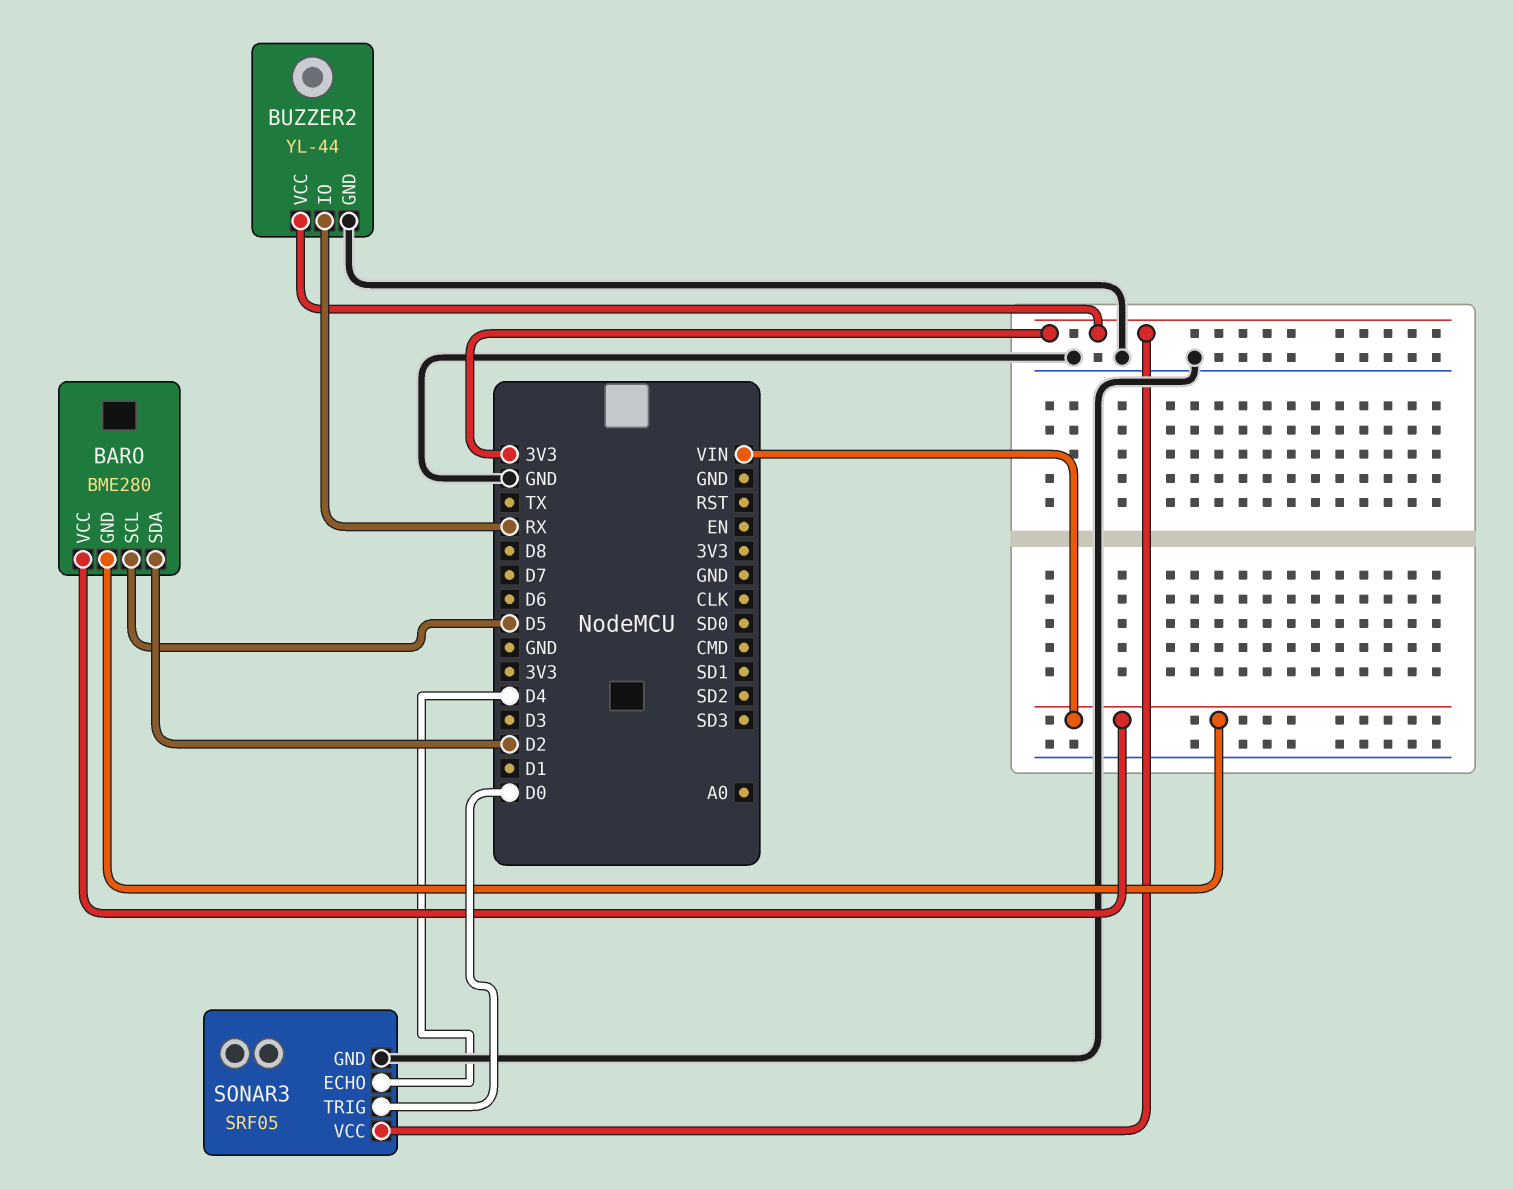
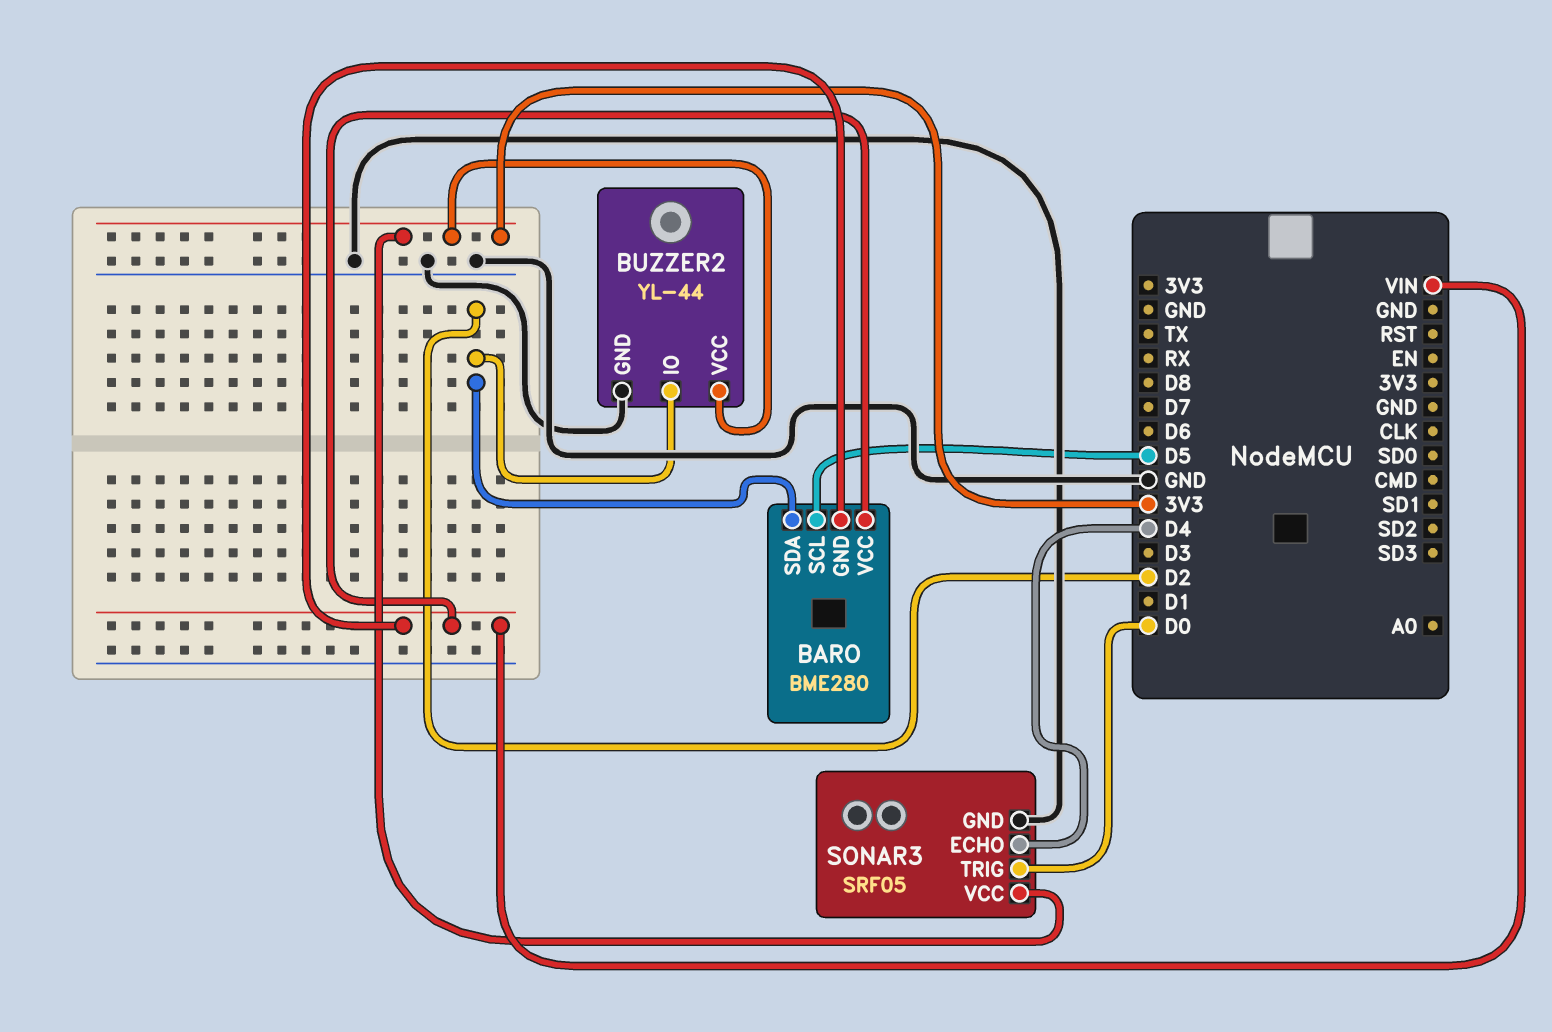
BUZZER2 pin IO: RX -> D2

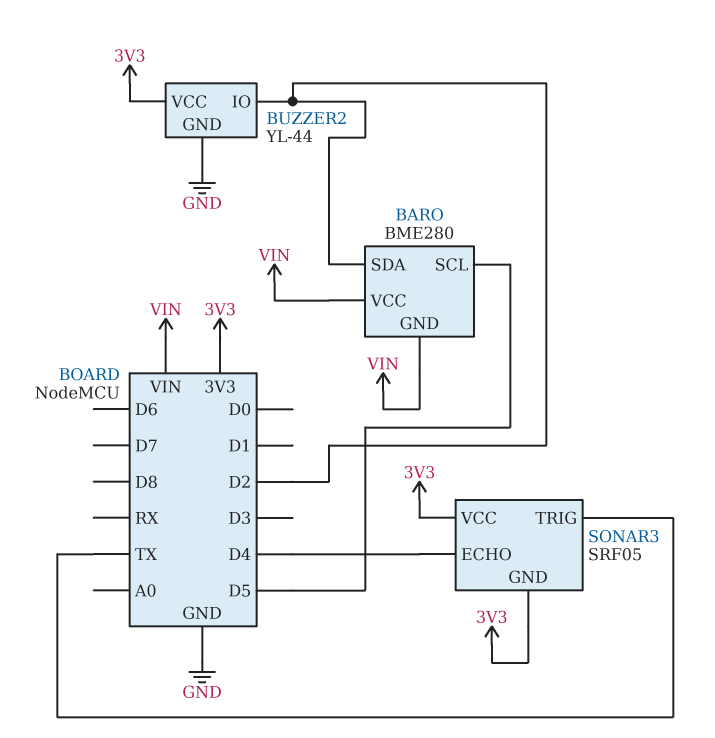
SONAR3 pin GND: GND -> 3V3
SONAR3 pin TRIG: D0 -> TX

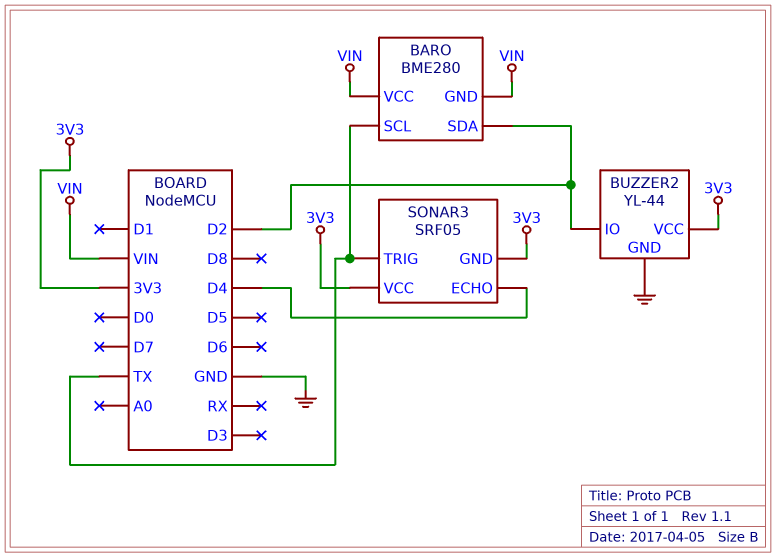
BARO pin SCL: D5 -> TX

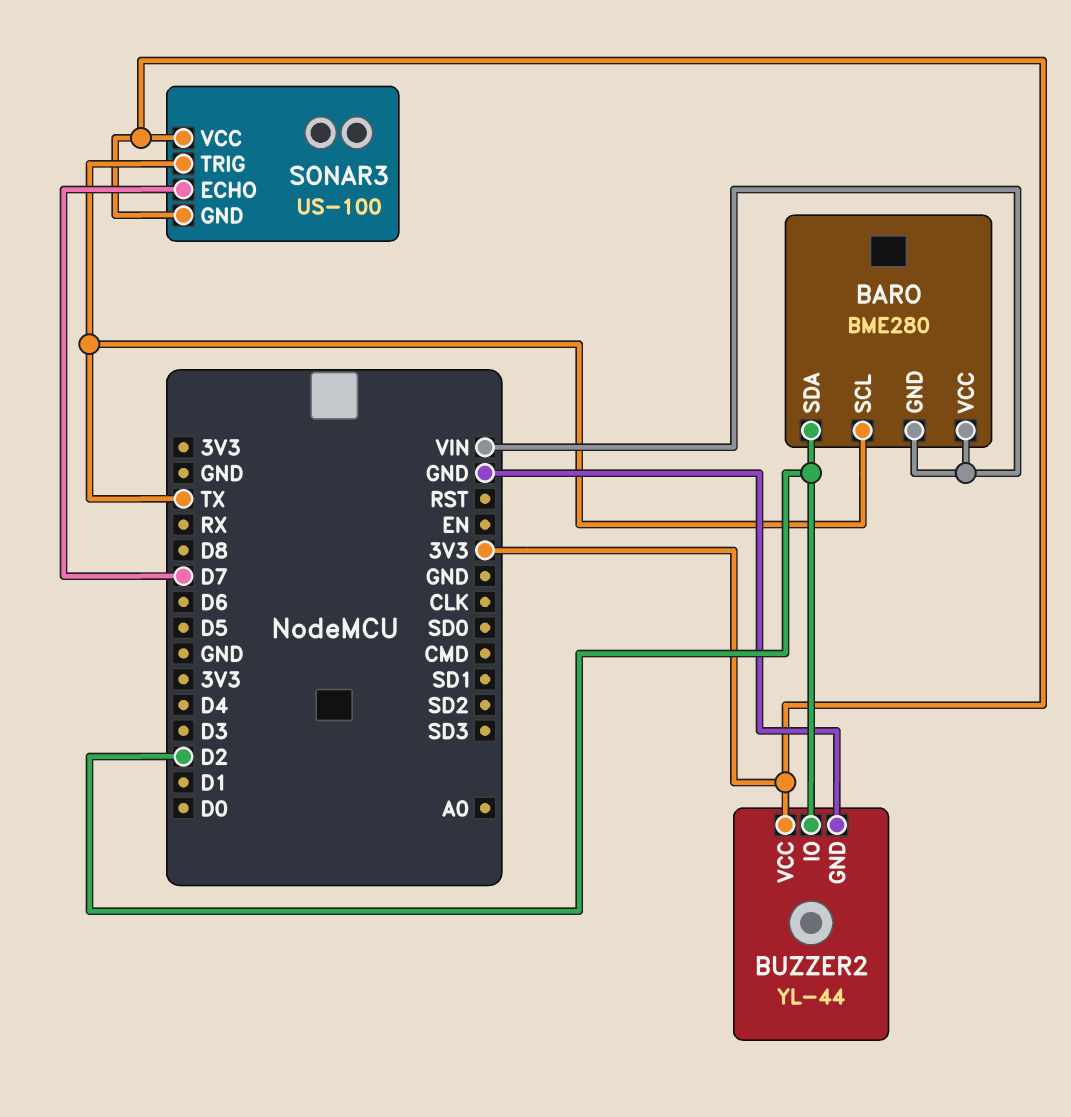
SONAR3: SRF05 -> US-100
SONAR3 pin ECHO: D4 -> D7

